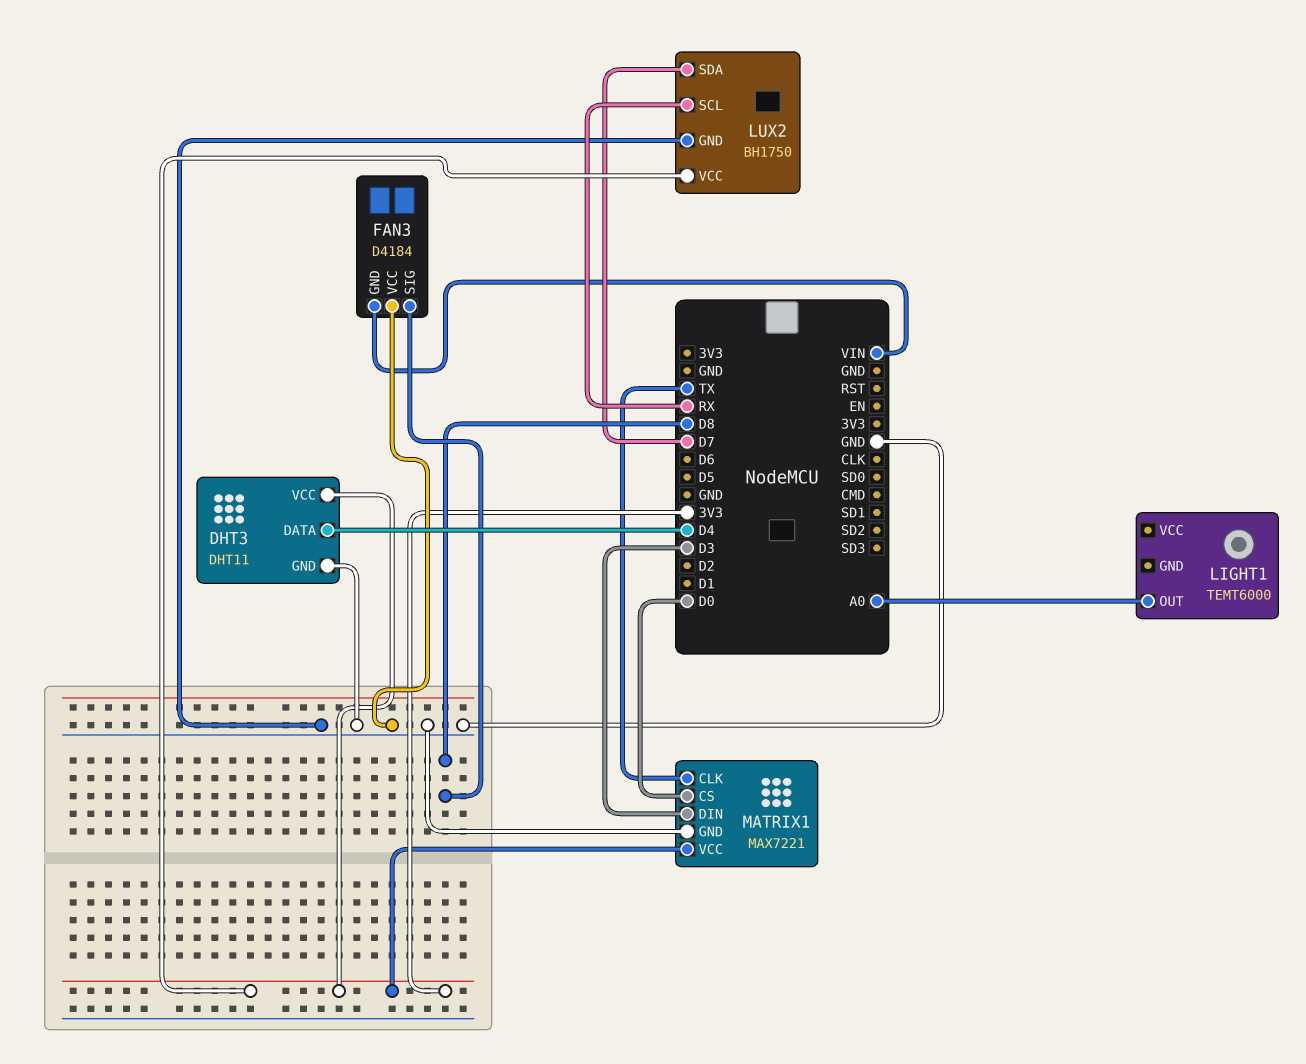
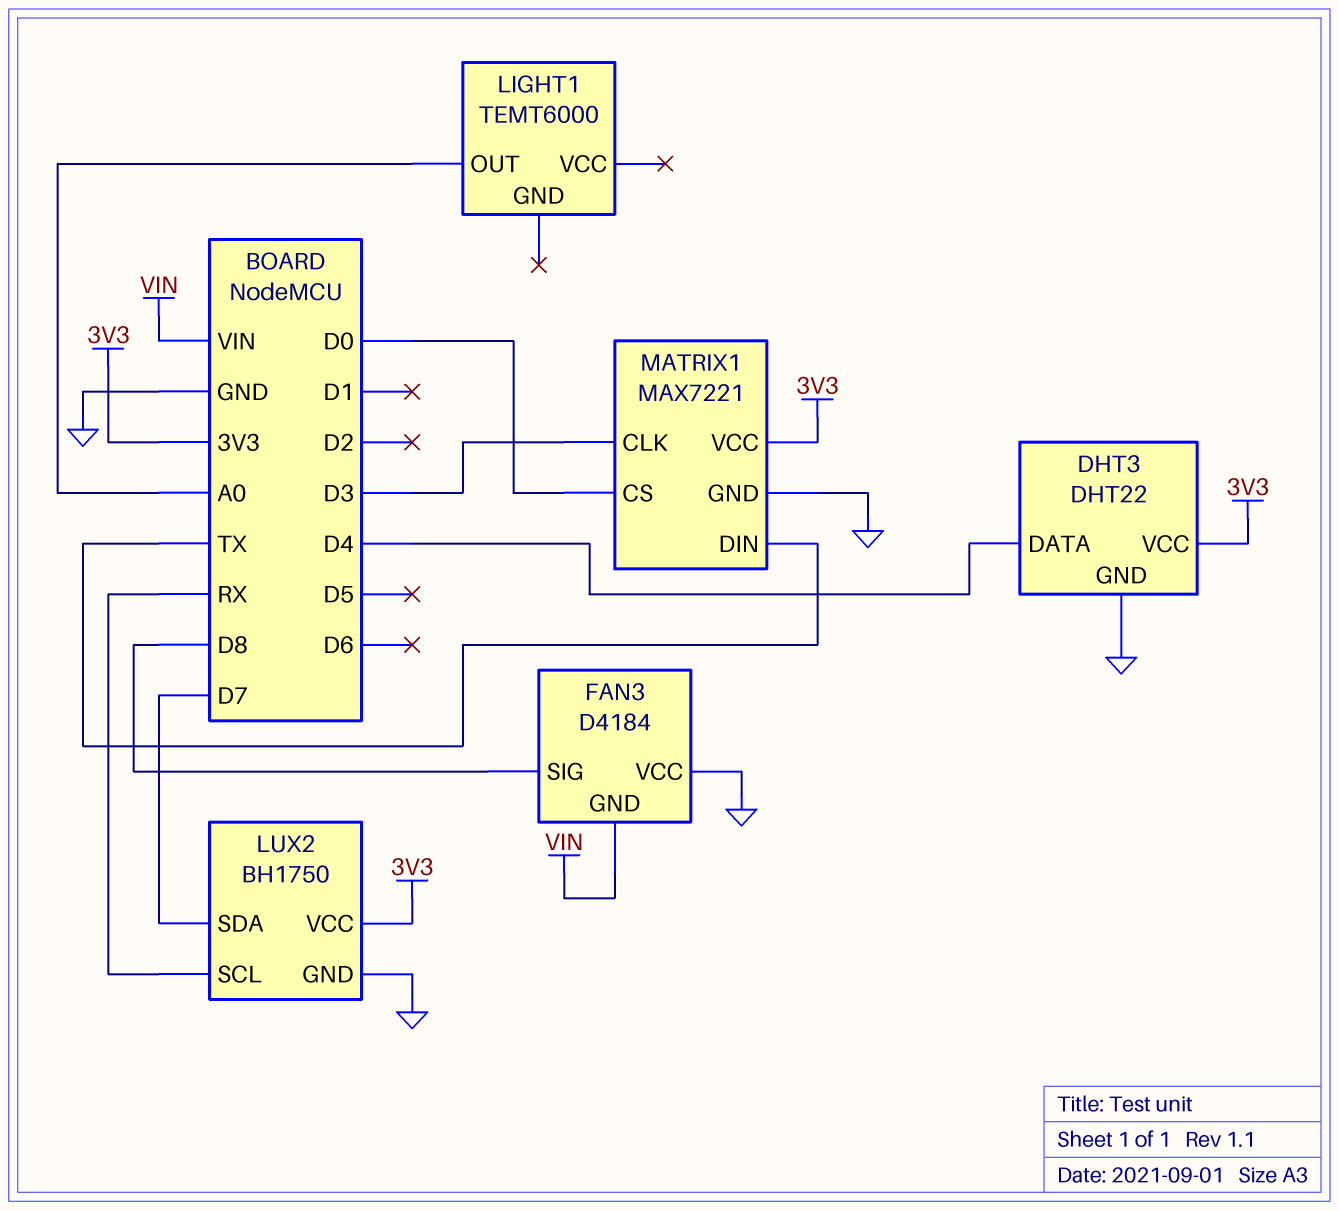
DHT3: DHT11 -> DHT22
MATRIX1 pin CLK: TX -> D3
MATRIX1 pin DIN: D3 -> TX

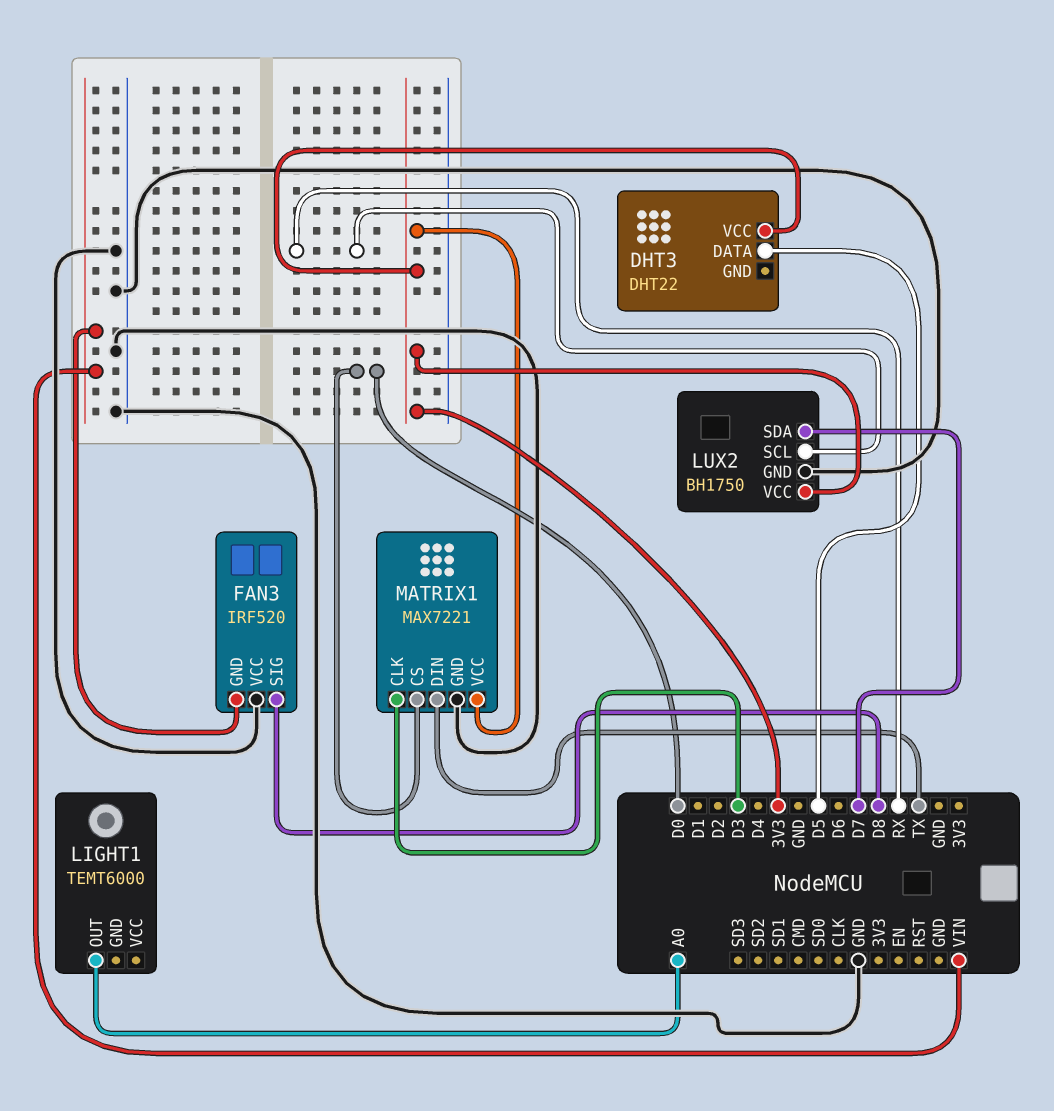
DHT3 pin DATA: D4 -> D5
DHT3 pin GND: GND -> none
FAN3: D4184 -> IRF520

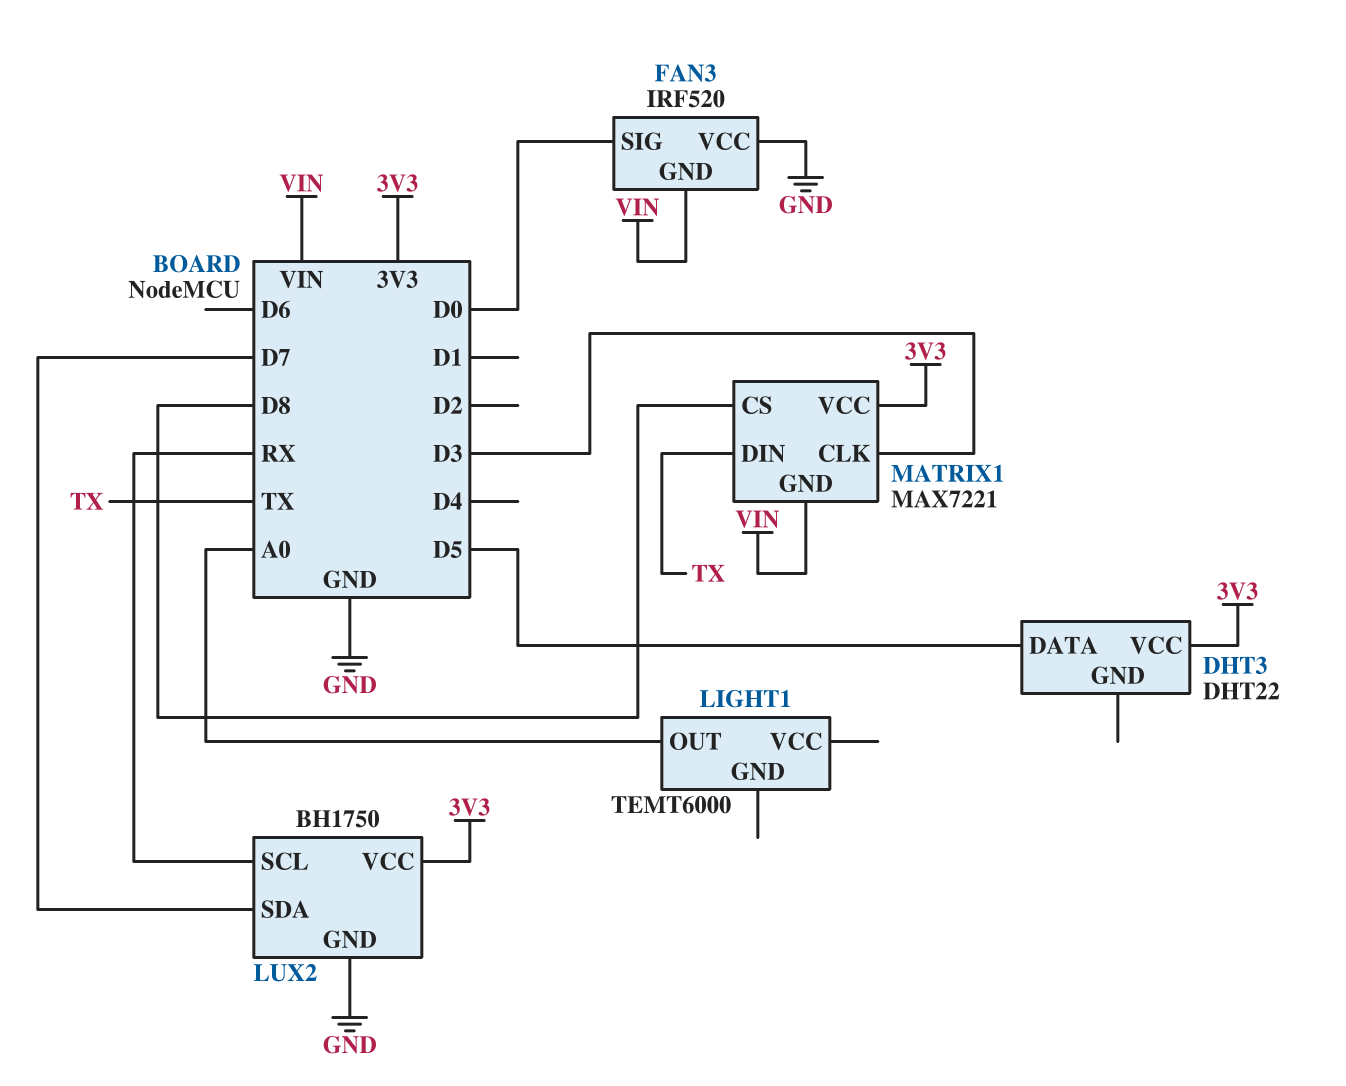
FAN3 pin SIG: D8 -> D0
MATRIX1 pin CS: D0 -> D8
MATRIX1 pin GND: GND -> VIN

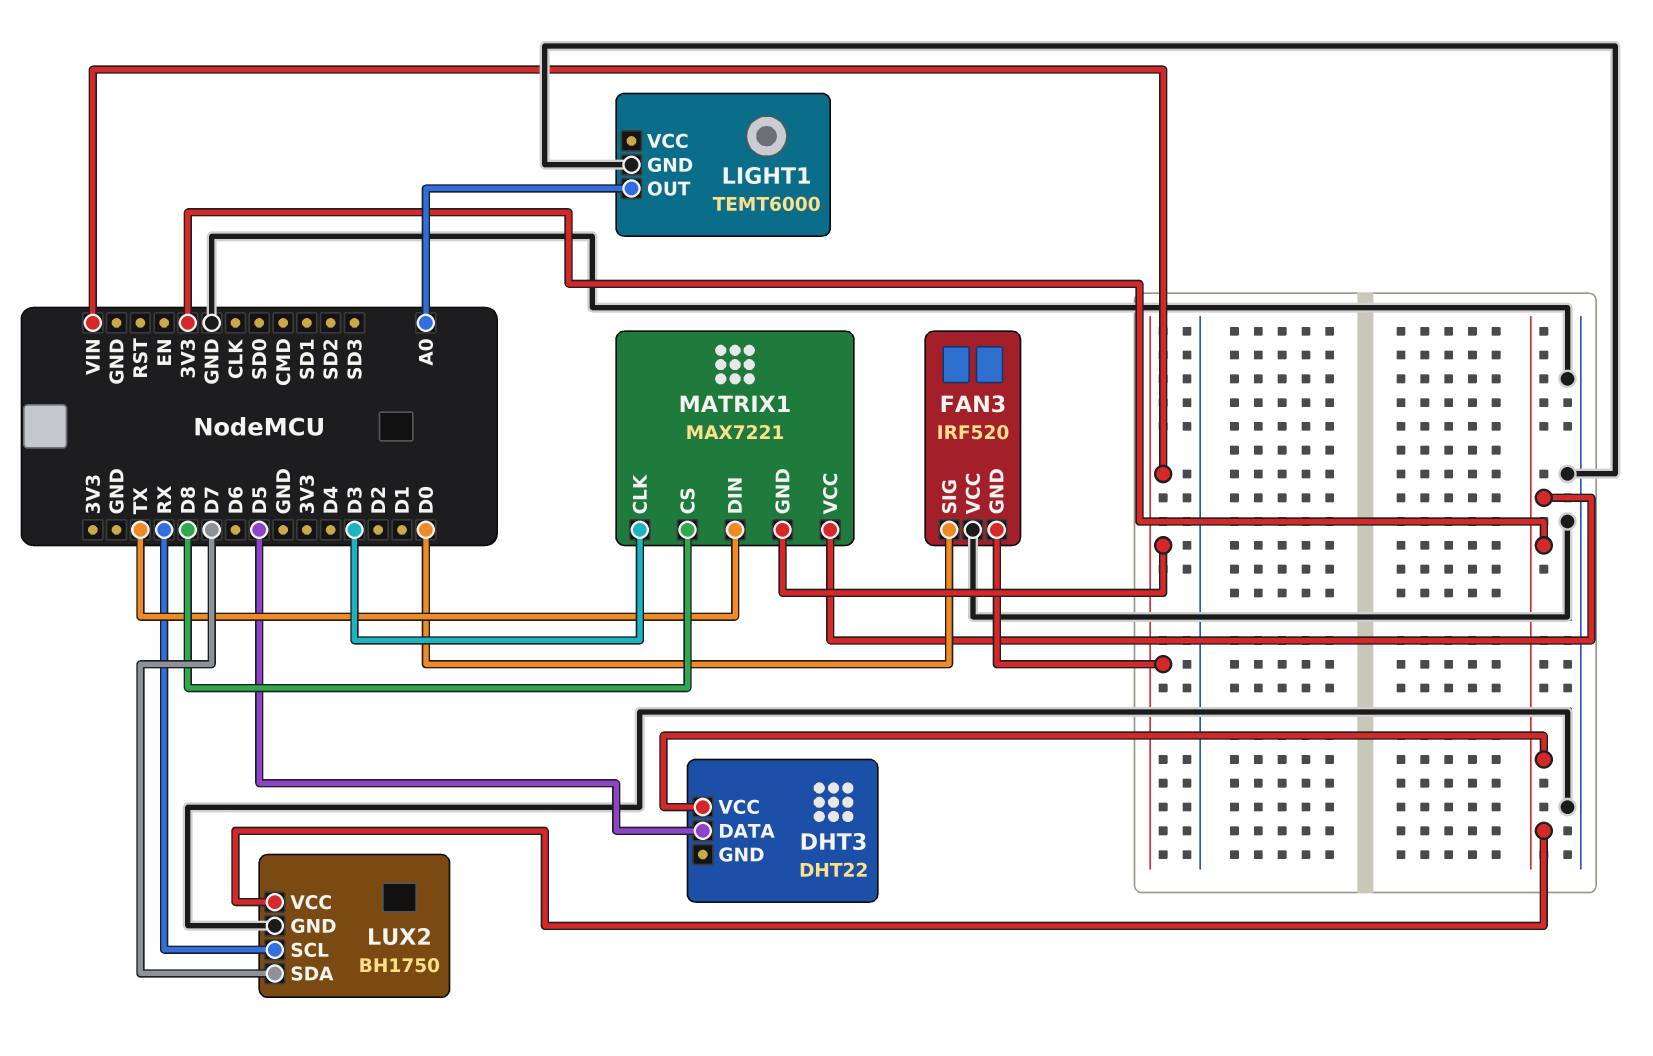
LIGHT1 pin GND: none -> GND

